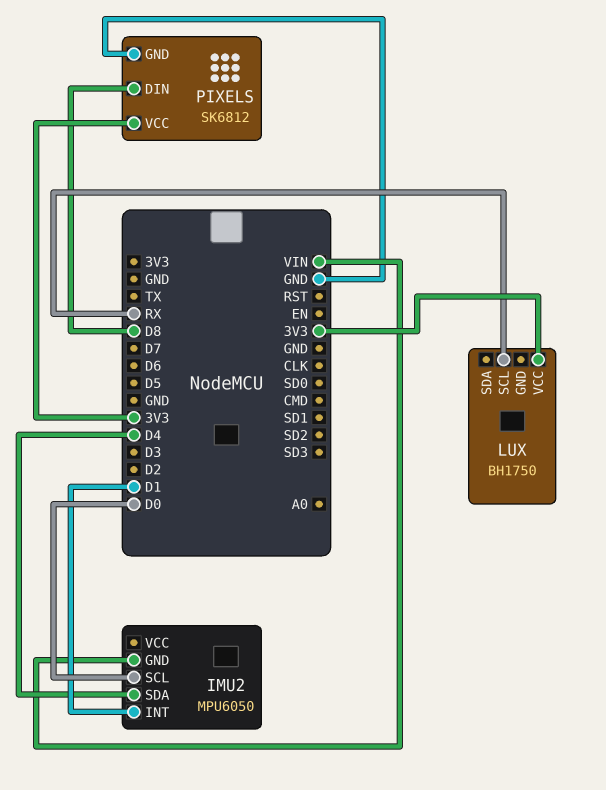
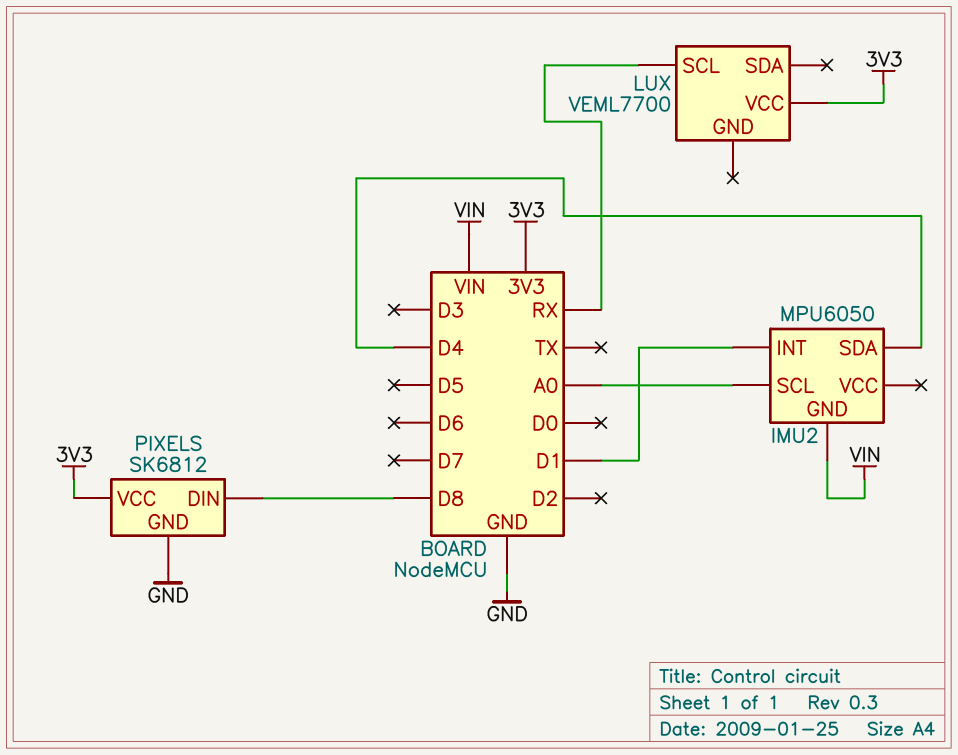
IMU2 pin SCL: D0 -> A0
LUX: BH1750 -> VEML7700

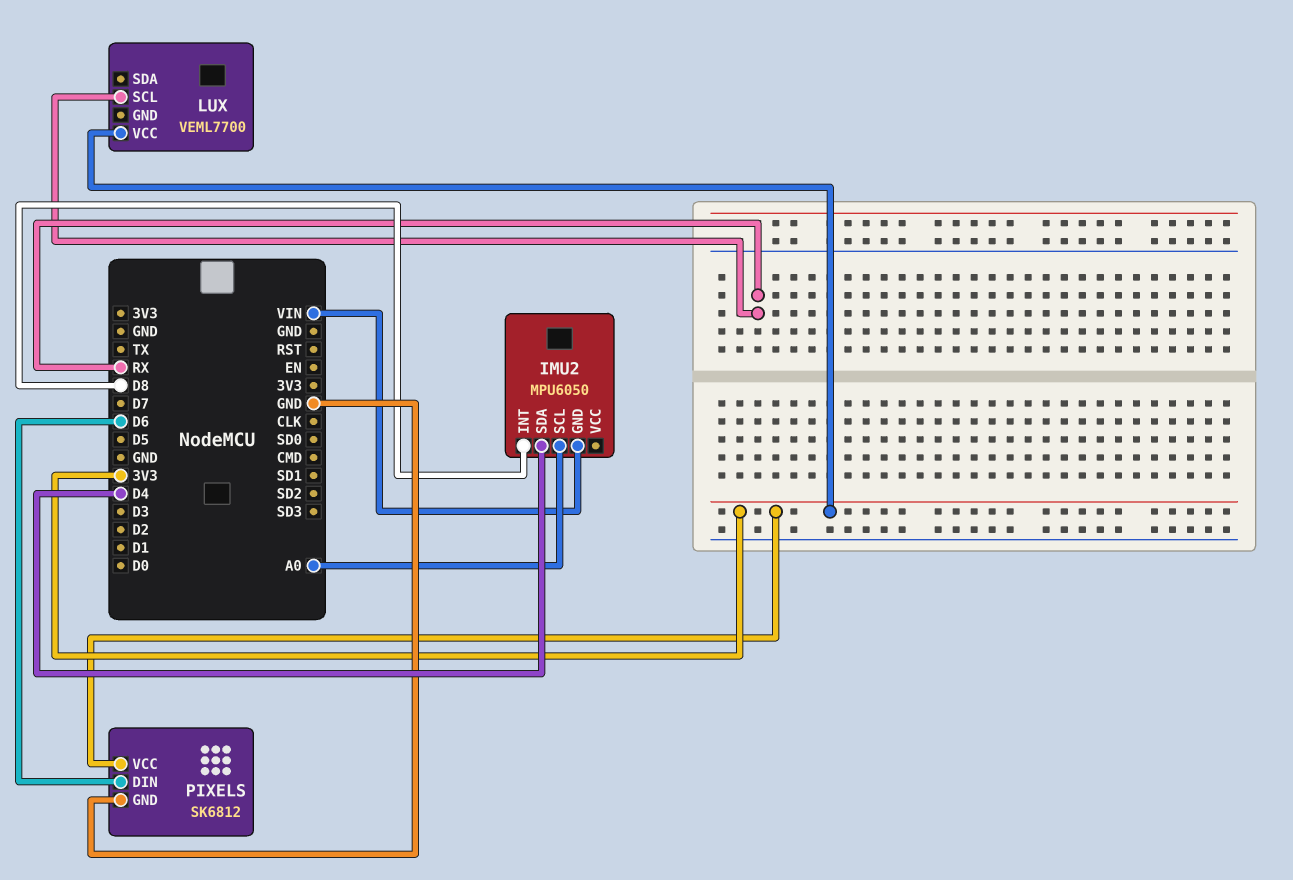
IMU2 pin INT: D1 -> D8
PIXELS pin DIN: D8 -> D6

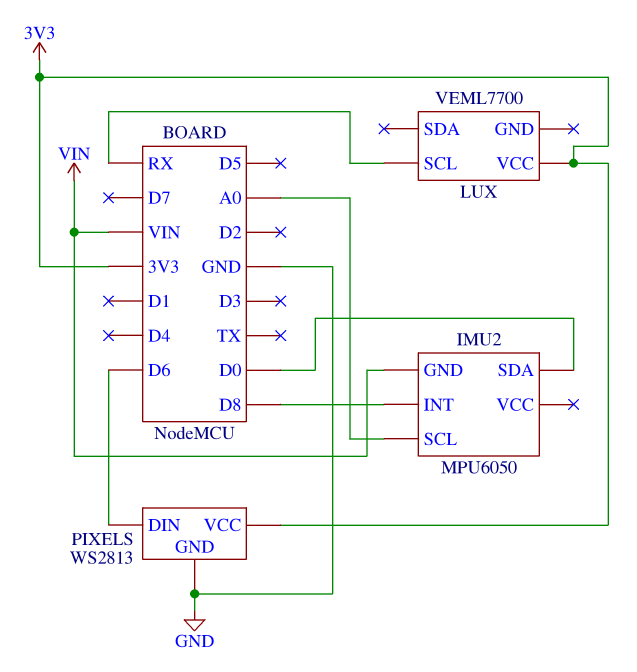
IMU2 pin SDA: D4 -> D0
PIXELS: SK6812 -> WS2813

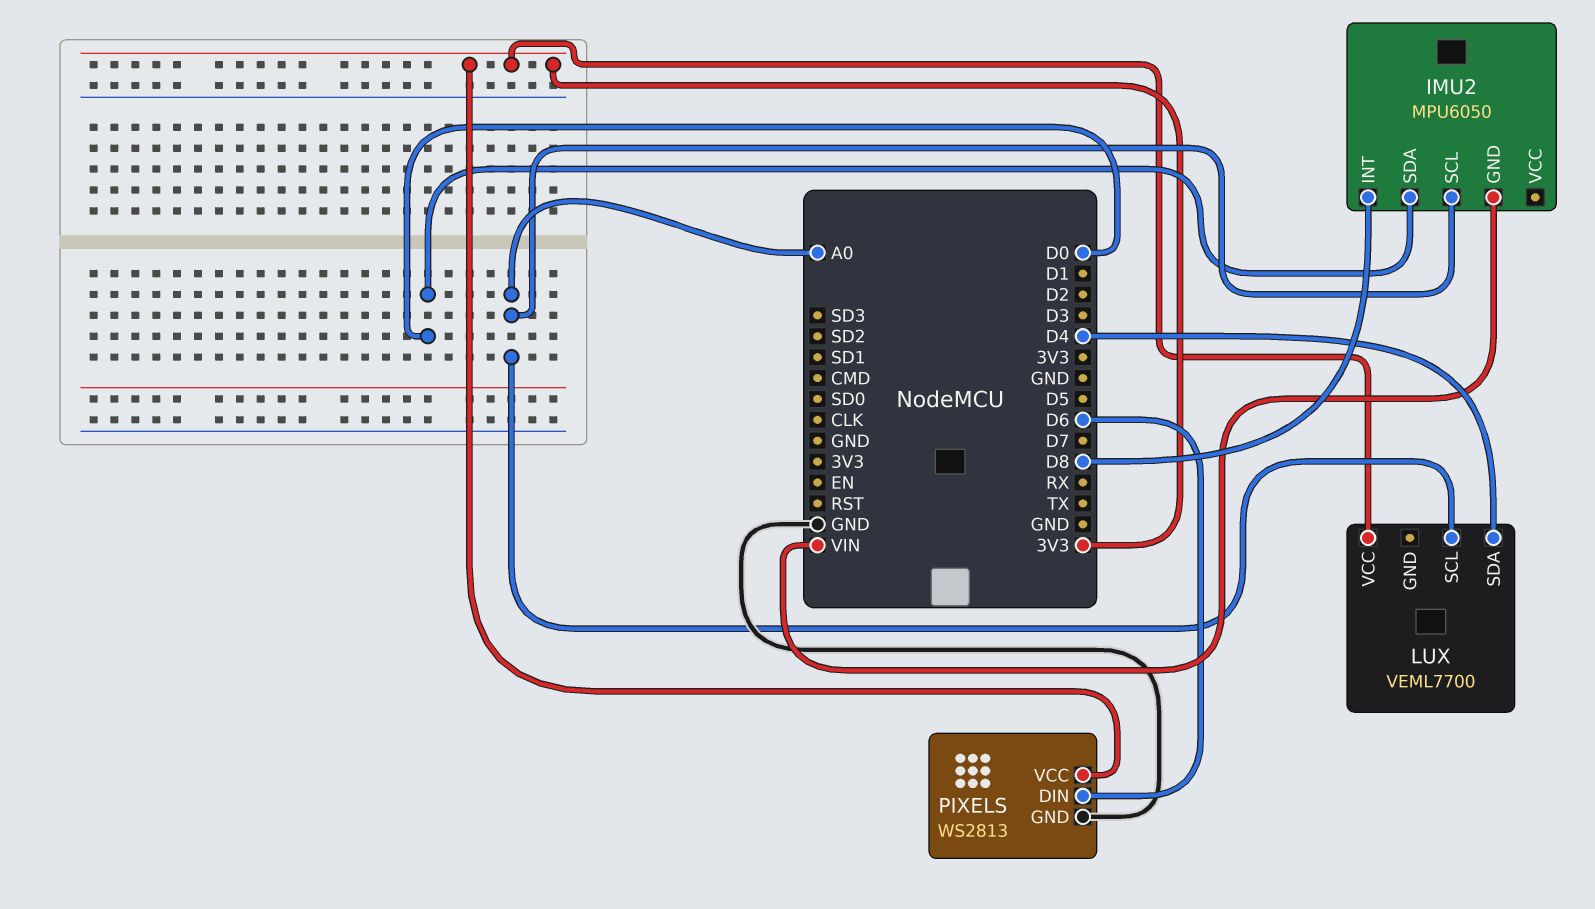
LUX pin SCL: RX -> A0
LUX pin SDA: none -> D4

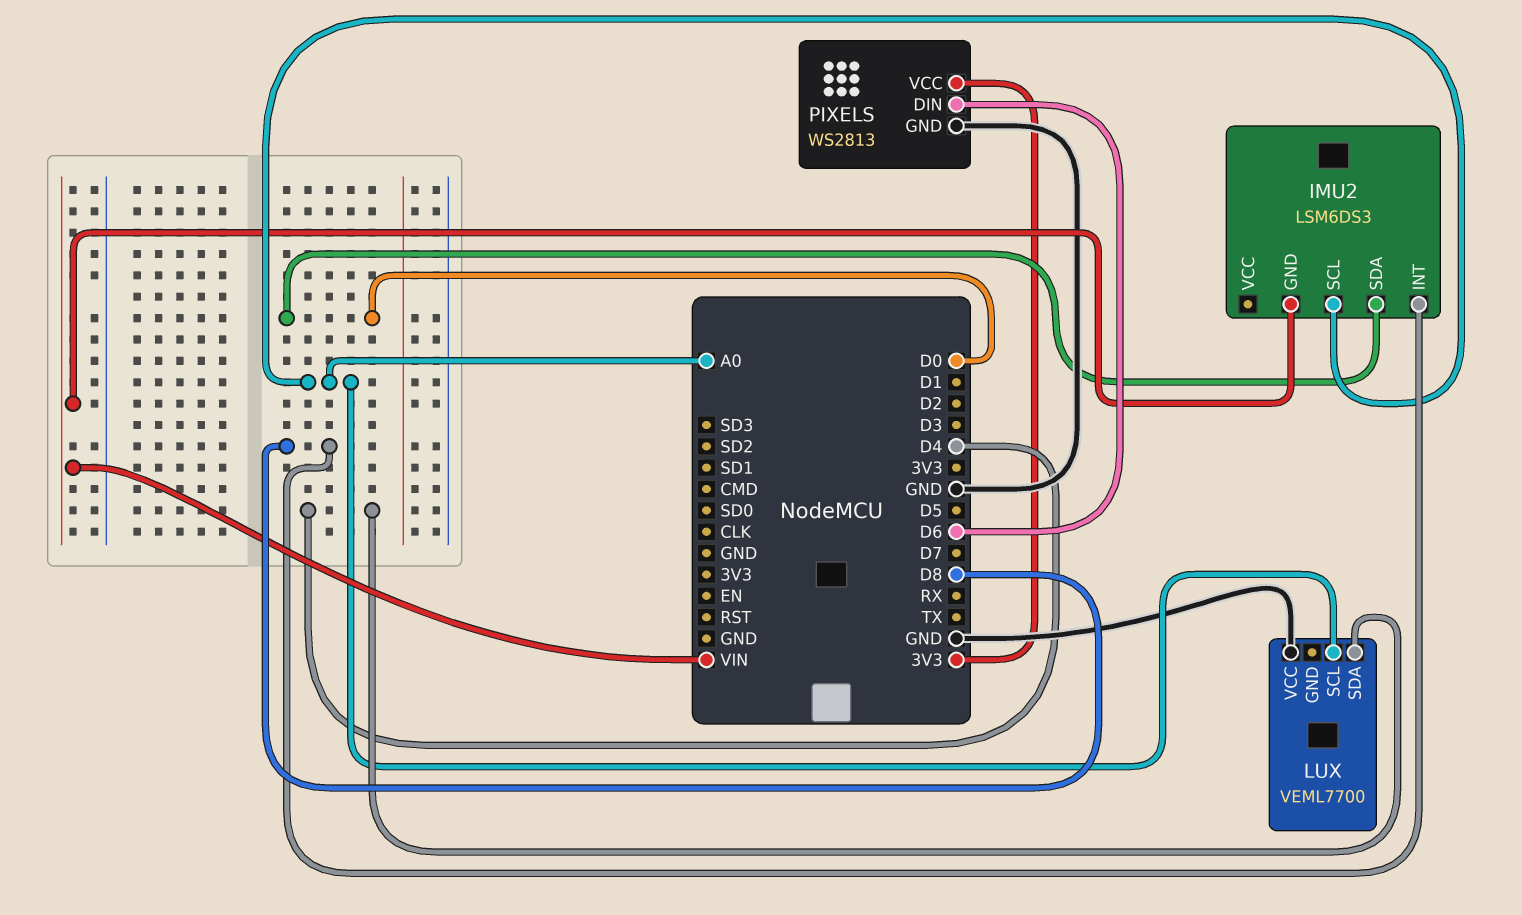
IMU2: MPU6050 -> LSM6DS3
LUX pin VCC: 3V3 -> GND

